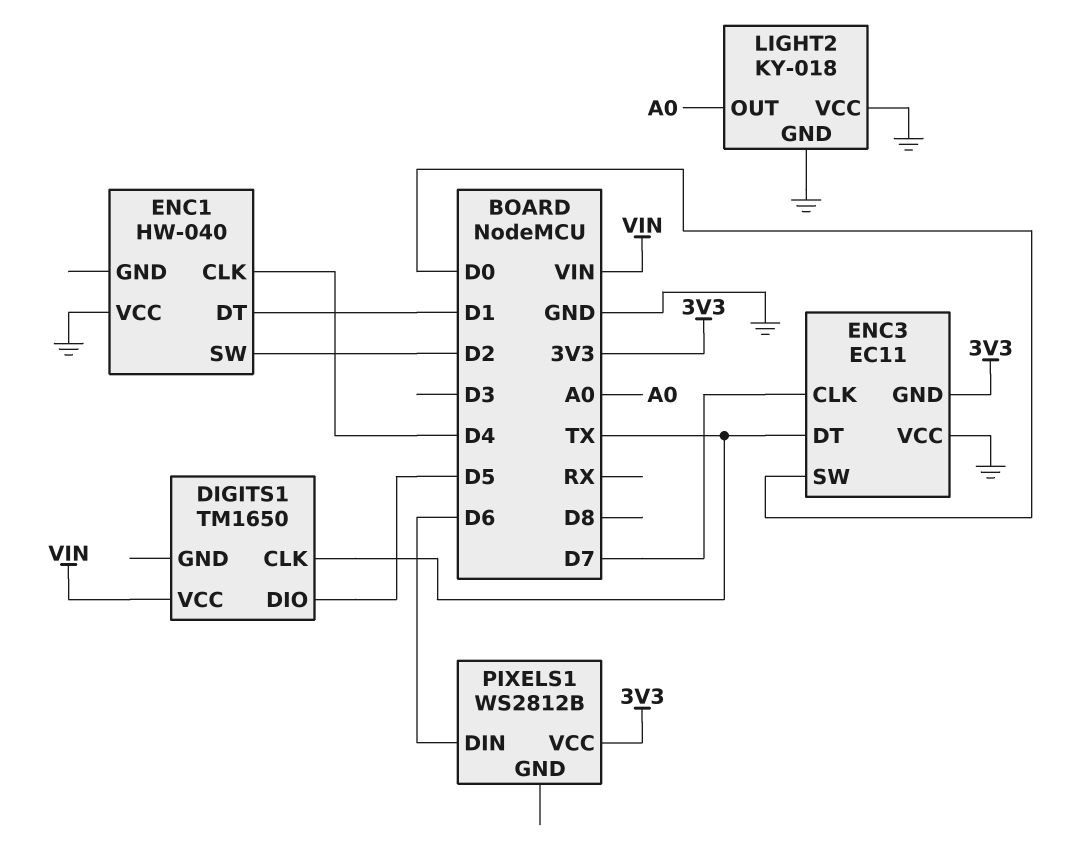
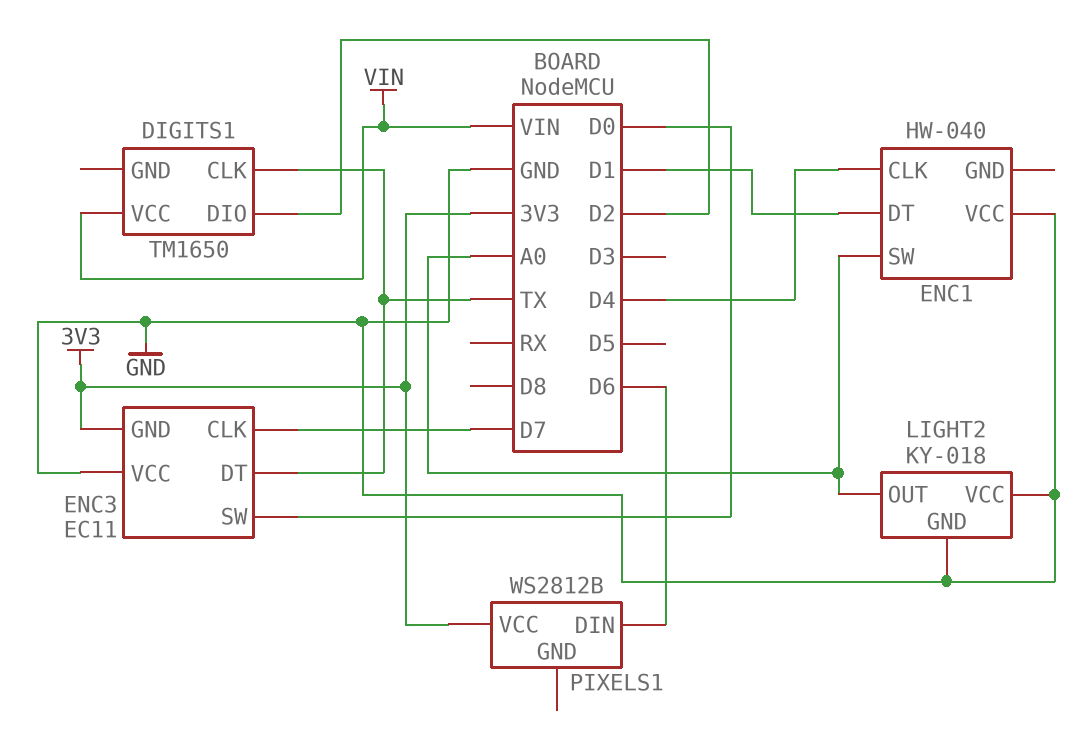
DIGITS1 pin DIO: D5 -> D2
ENC1 pin SW: D2 -> A0

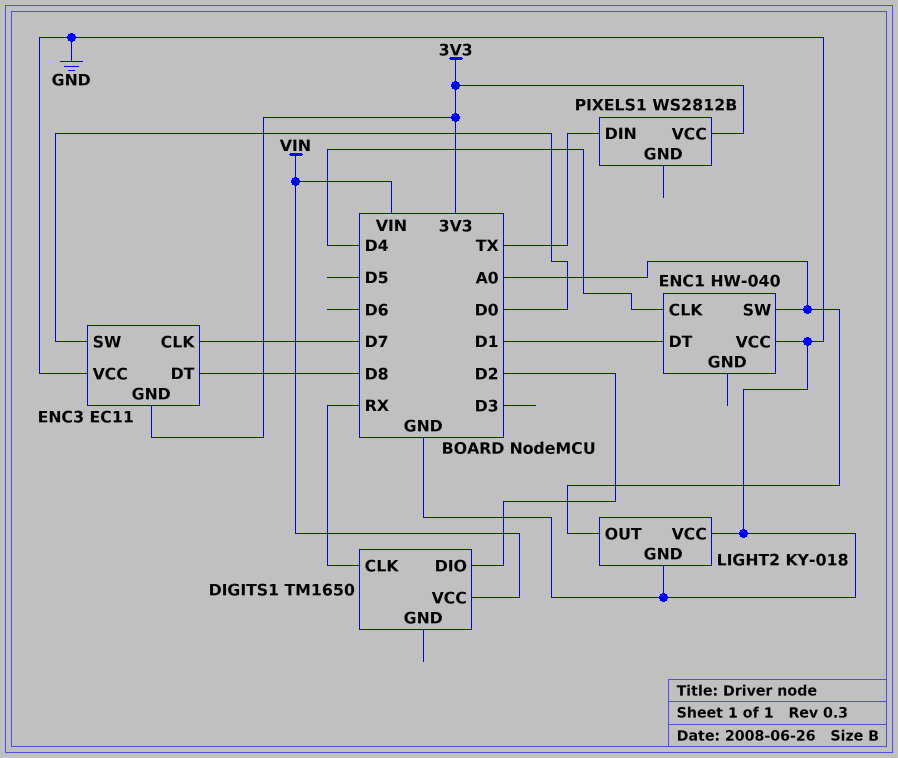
DIGITS1 pin CLK: TX -> RX
ENC3 pin DT: TX -> D8
PIXELS1 pin DIN: D6 -> TX

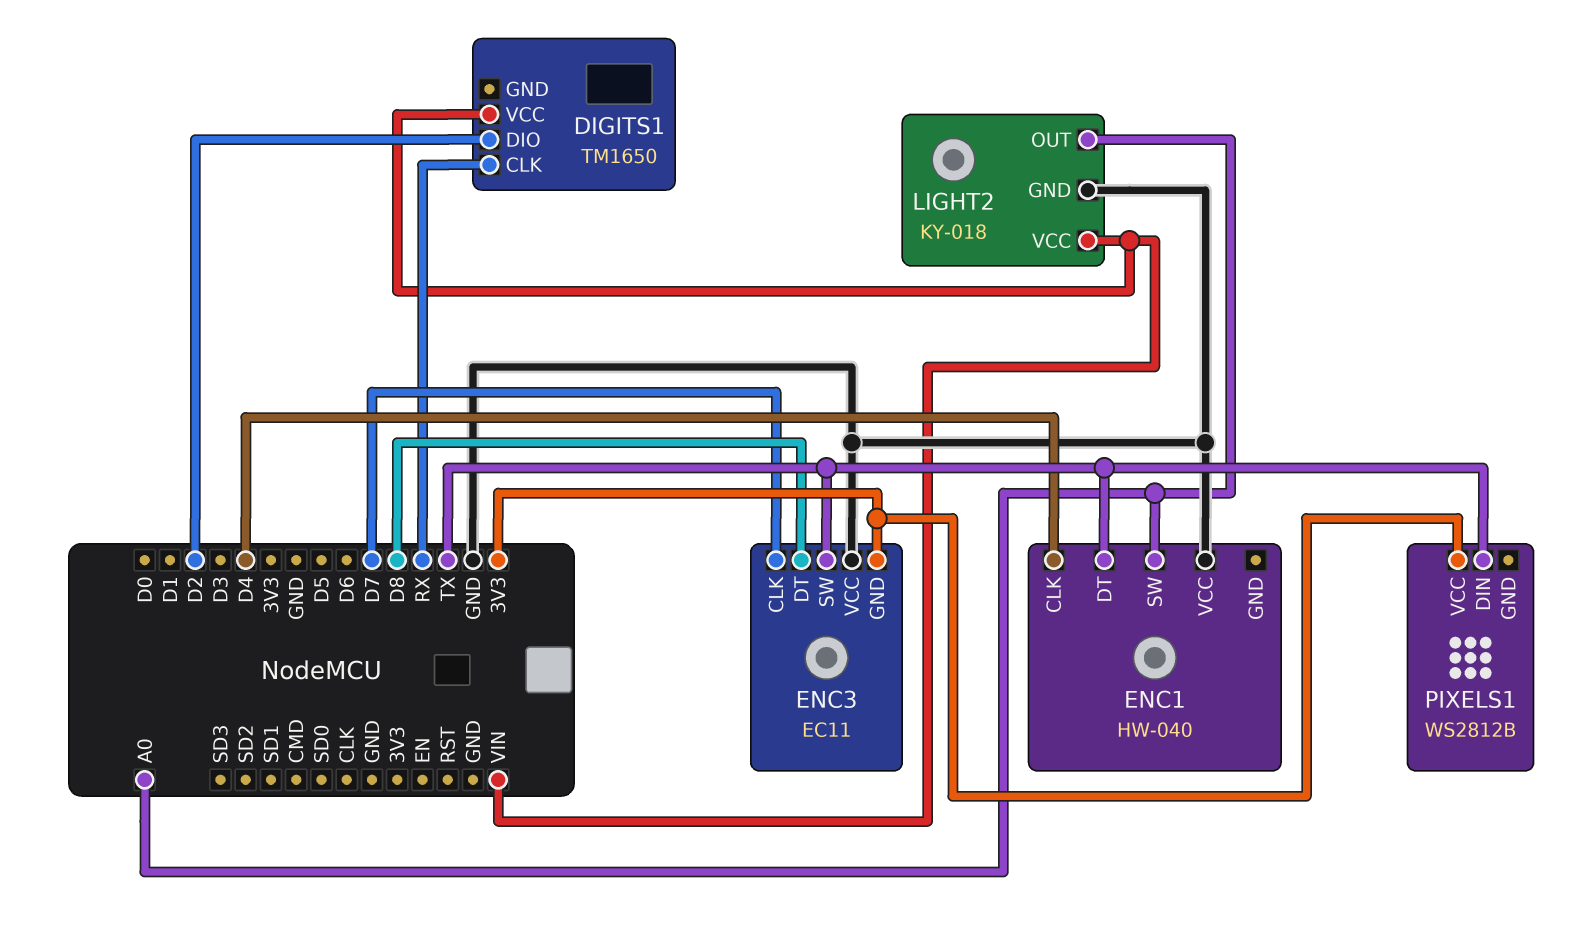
ENC1 pin DT: D1 -> TX
ENC3 pin SW: D0 -> TX
LIGHT2 pin VCC: GND -> VIN

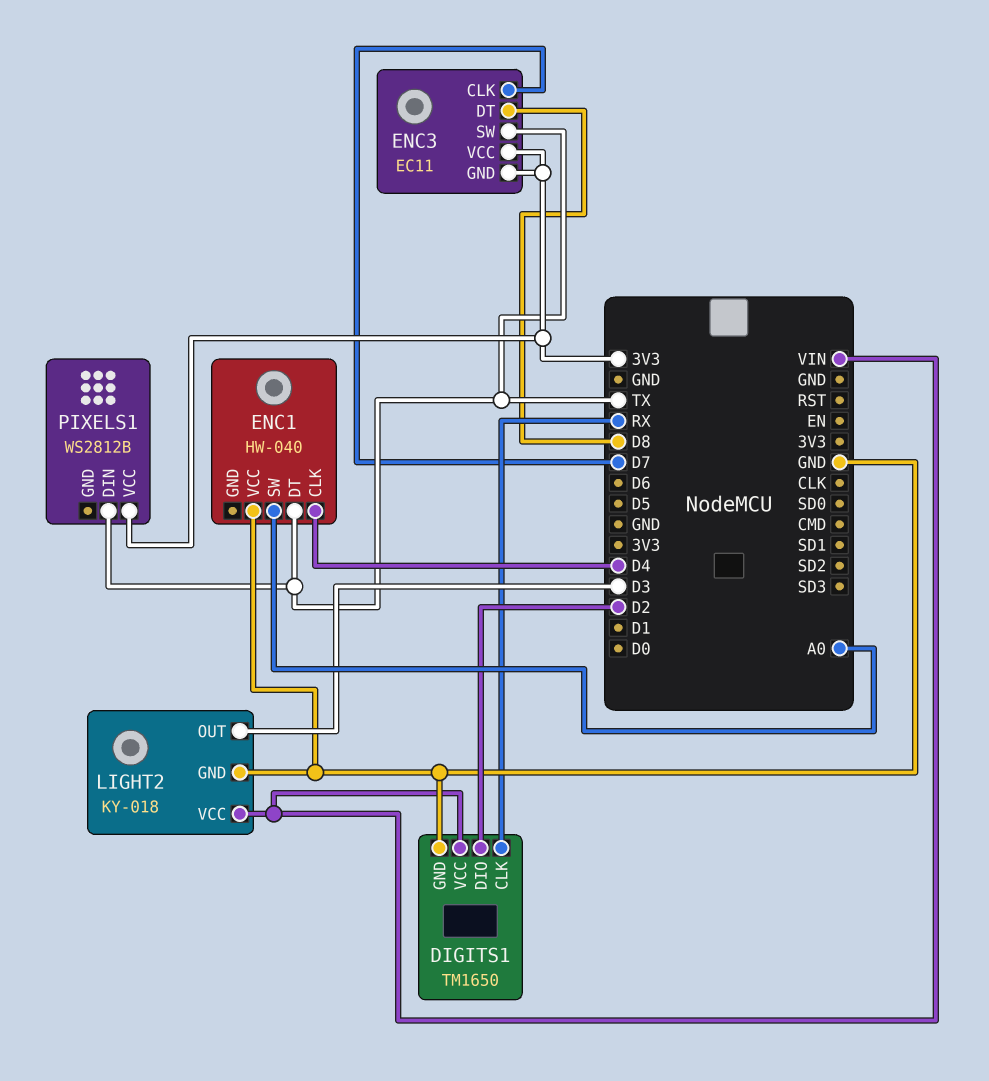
DIGITS1 pin GND: none -> GND
ENC3 pin VCC: GND -> 3V3
LIGHT2 pin OUT: A0 -> D3

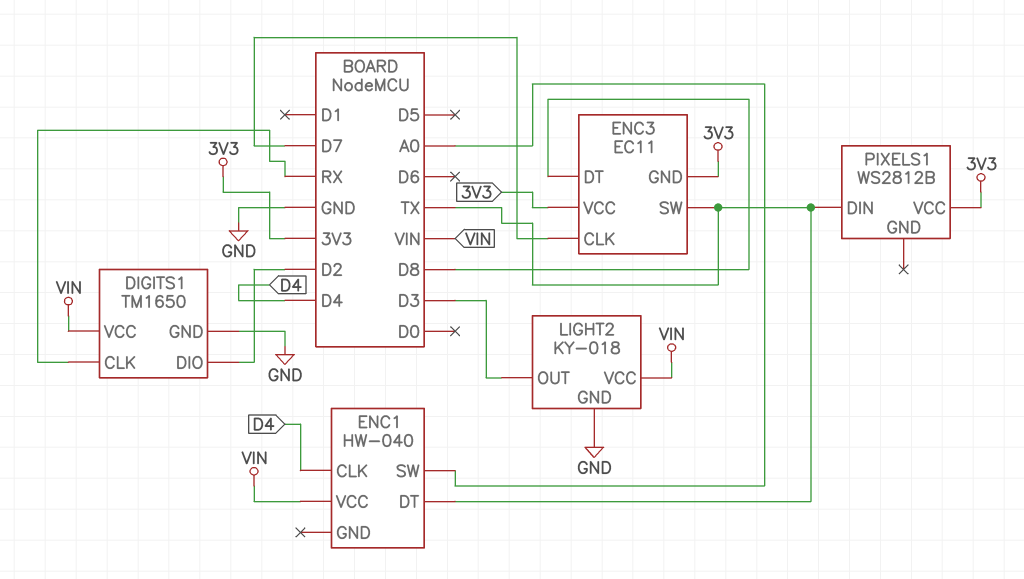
ENC1 pin VCC: GND -> VIN

